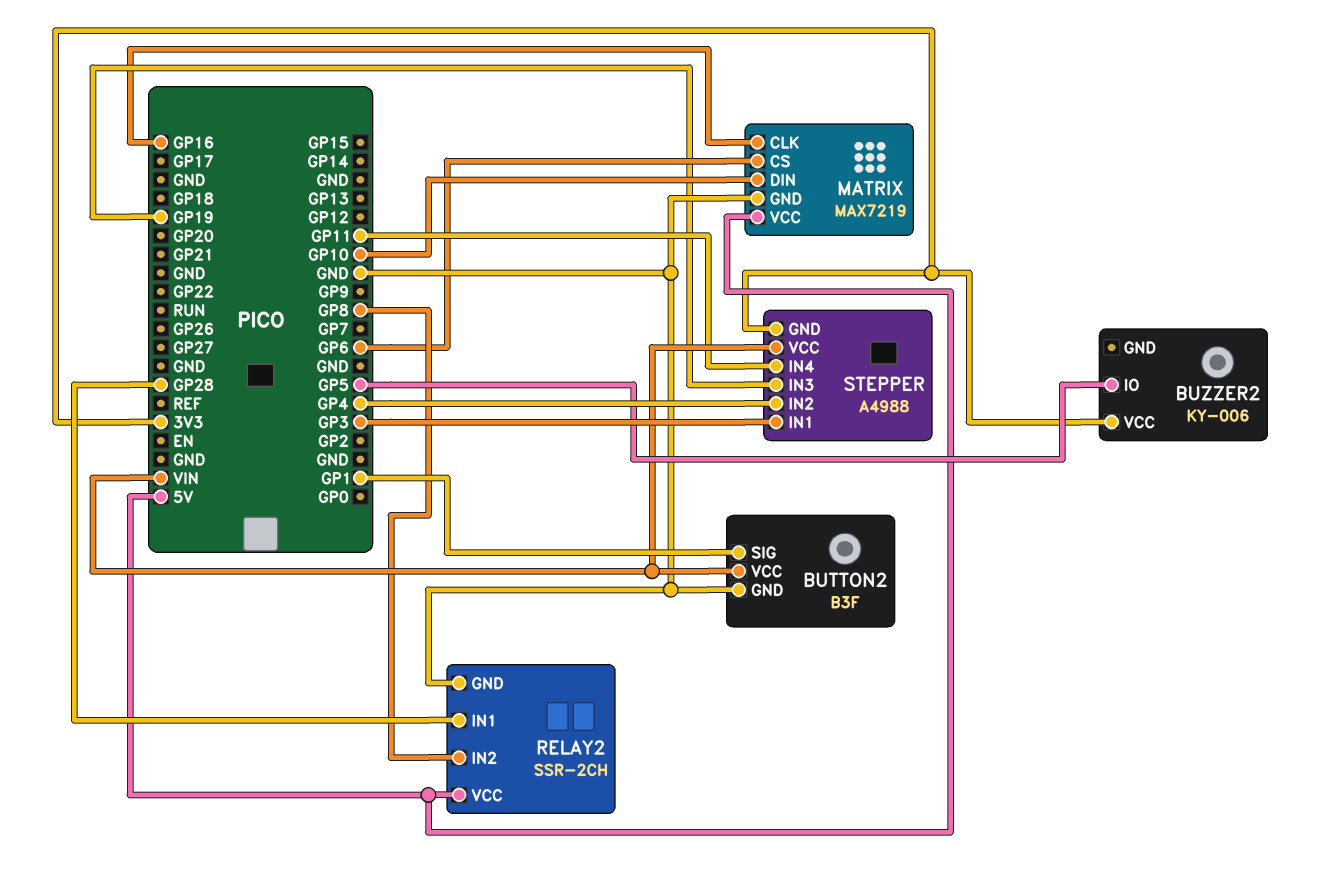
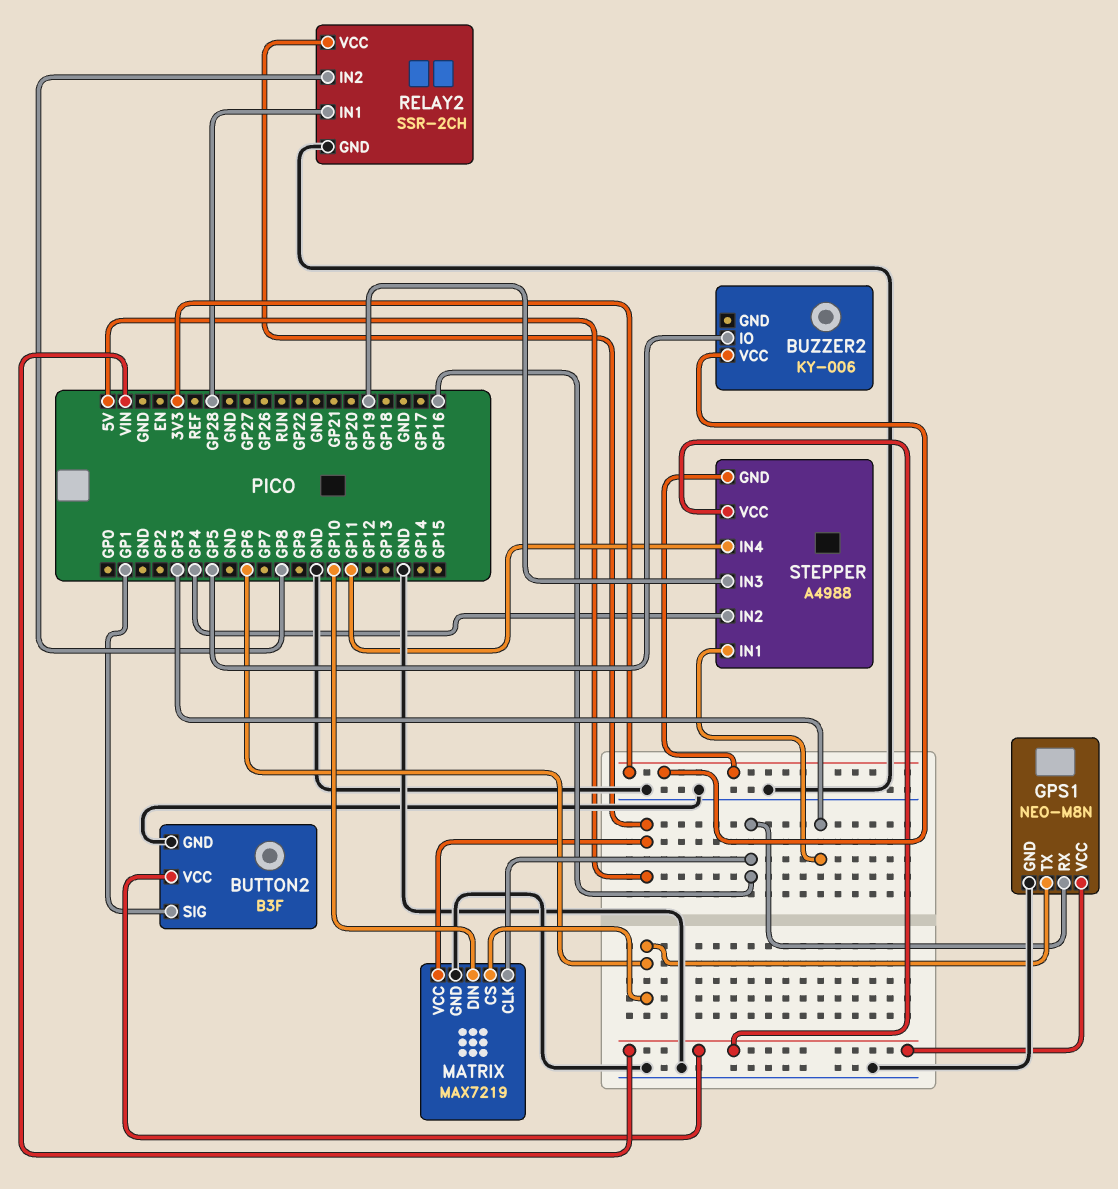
GPS1: none -> NEO-M8N
GPS1 pin GND: none -> GND
GPS1 pin RX: none -> GP16
GPS1 pin TX: none -> GP6
GPS1 pin VCC: none -> VIN

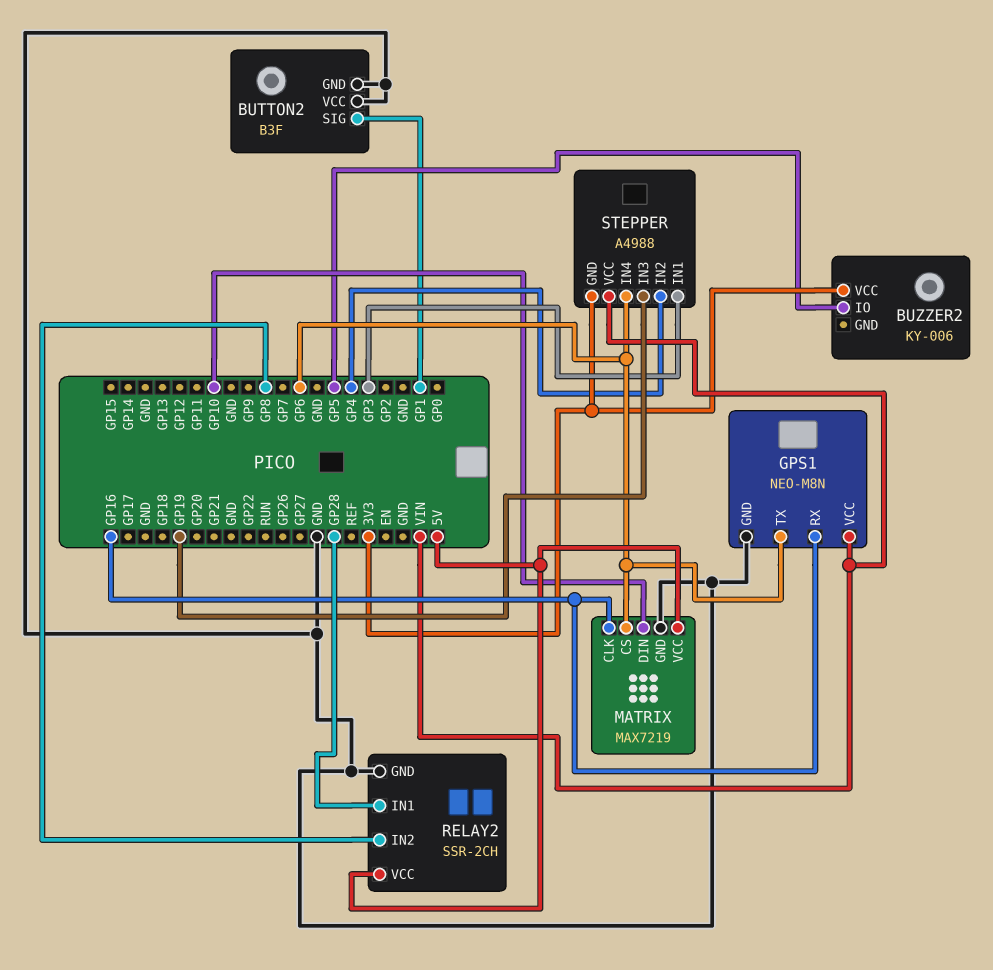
BUTTON2 pin VCC: VIN -> GND
STEPPER pin IN4: GP11 -> GP6

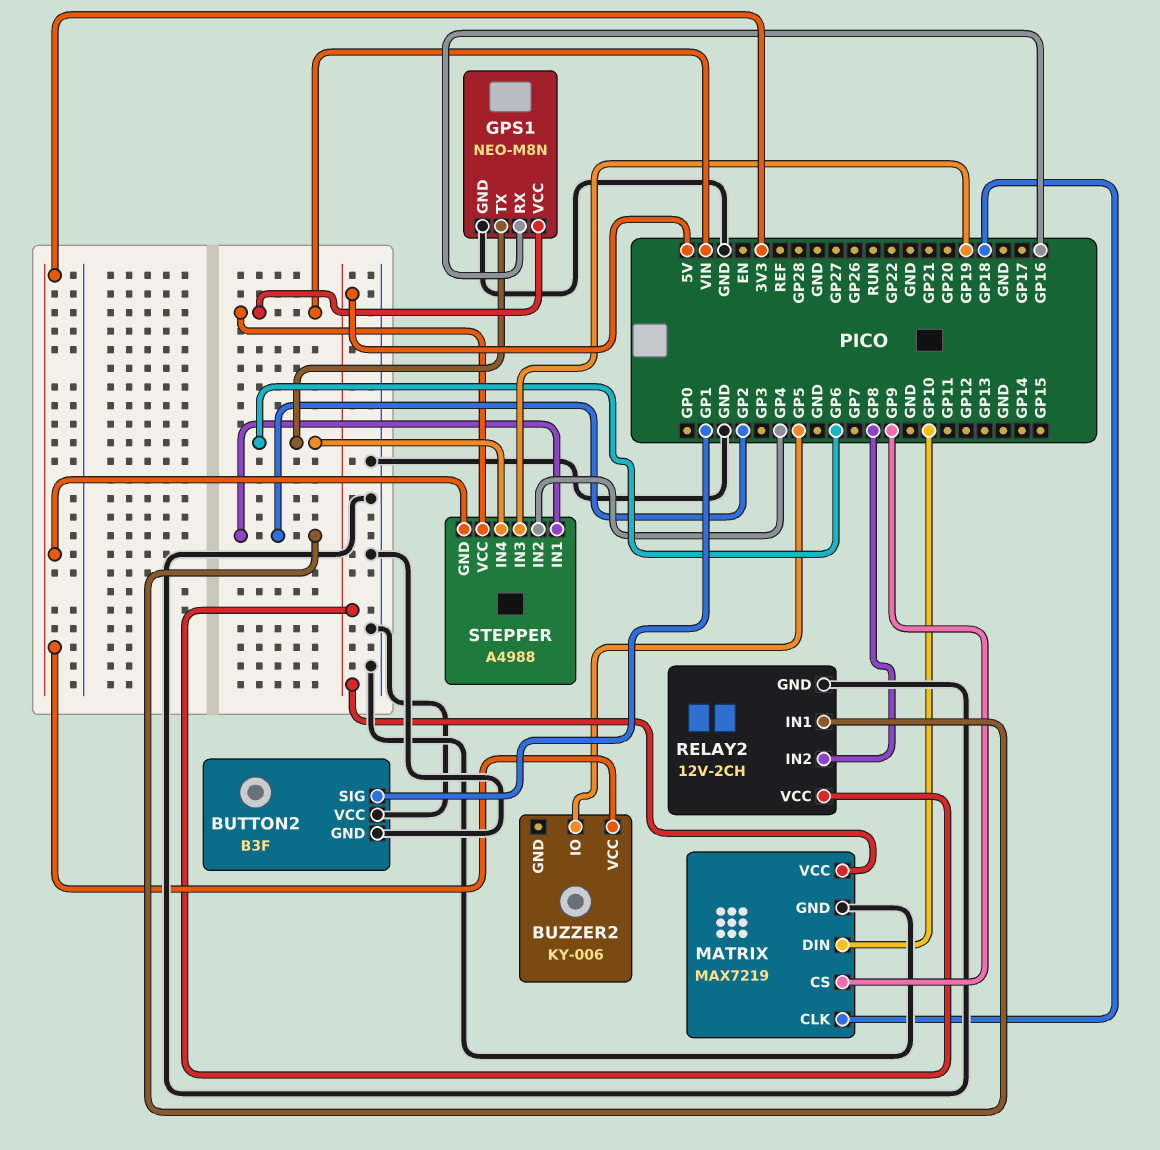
MATRIX pin CLK: GP16 -> GP18
MATRIX pin CS: GP6 -> GP9
RELAY2: SSR-2CH -> 12V-2CH
RELAY2 pin IN1: GP28 -> GP2
STEPPER pin IN1: GP3 -> GP2

